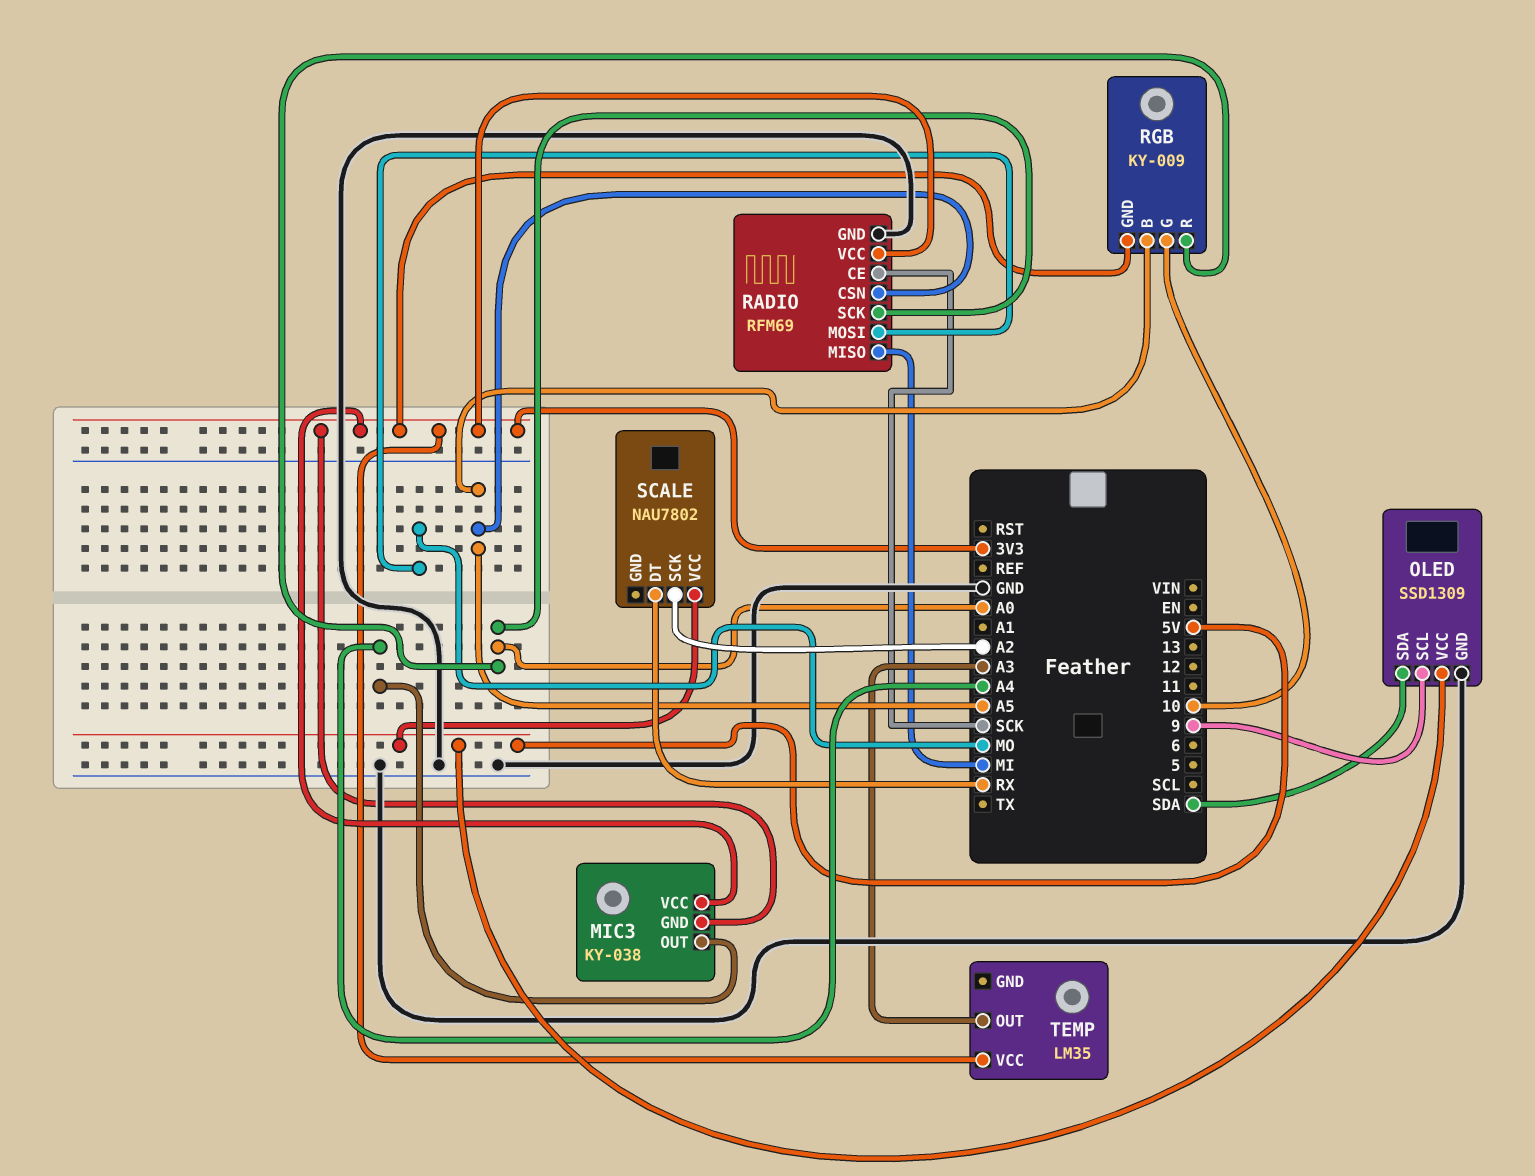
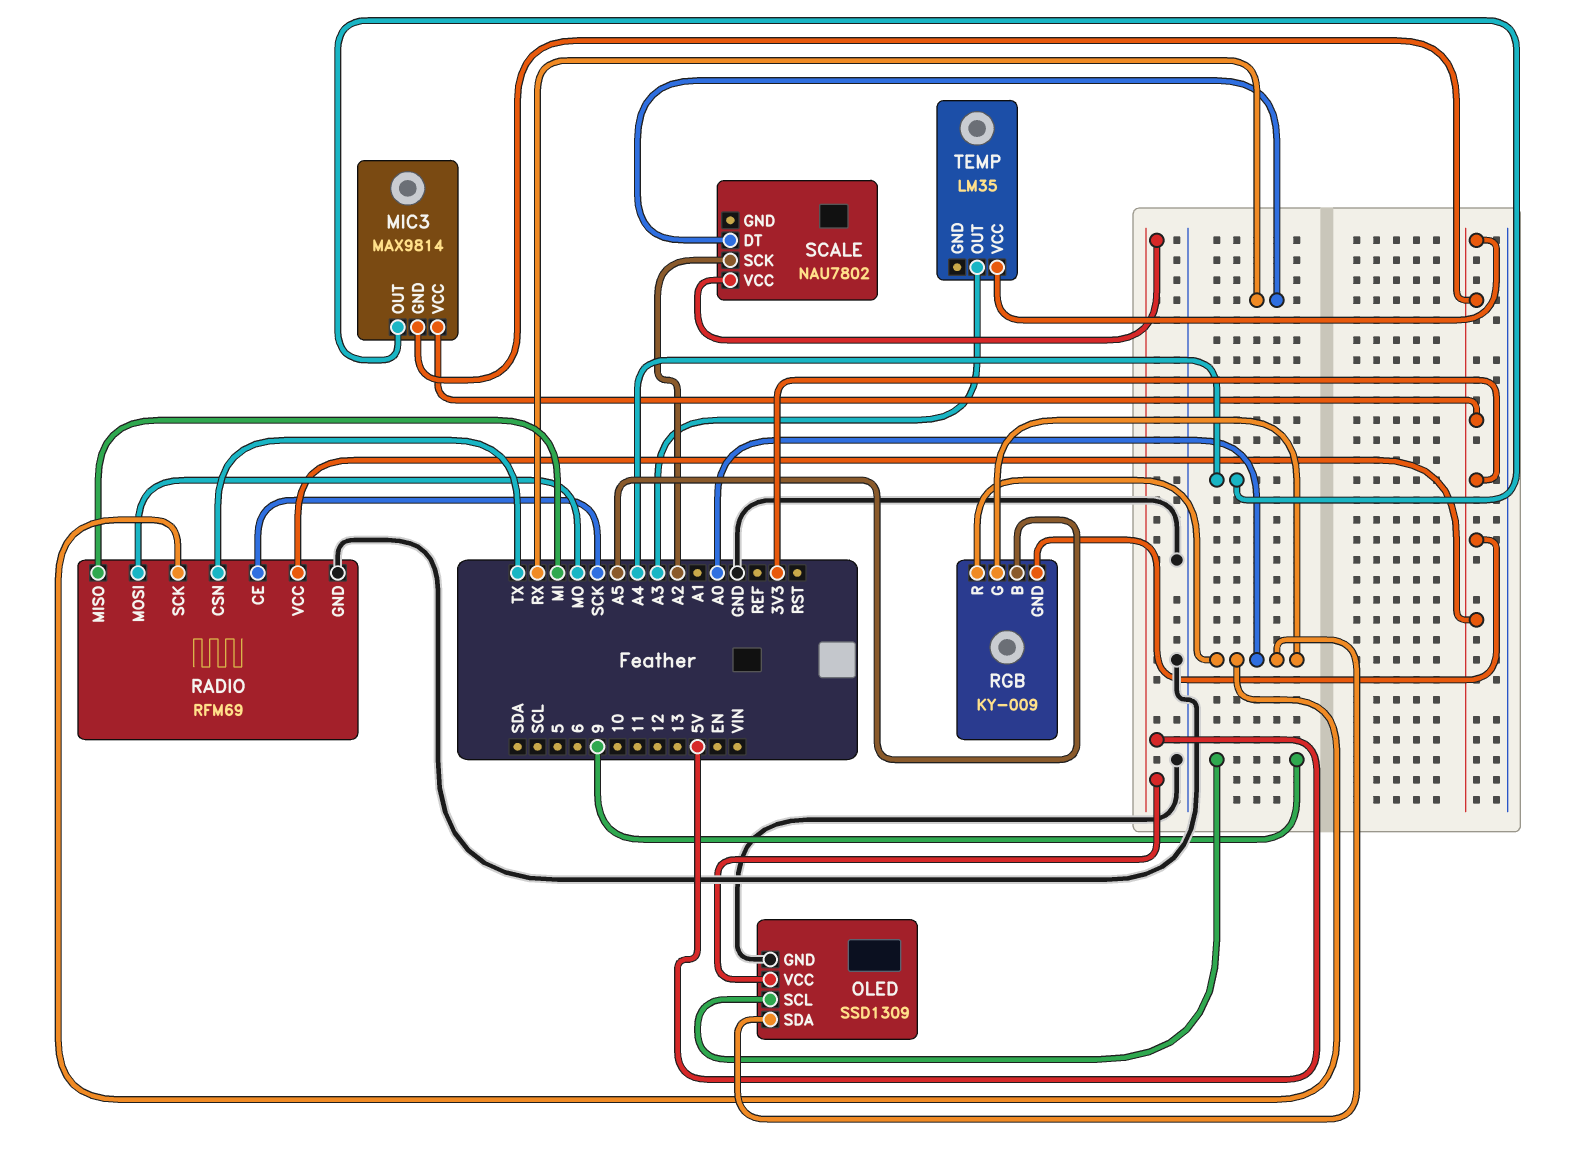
MIC3: KY-038 -> MAX9814
OLED pin SDA: SDA -> A0
RADIO pin CSN: A5 -> TX
RGB pin G: 10 -> A0

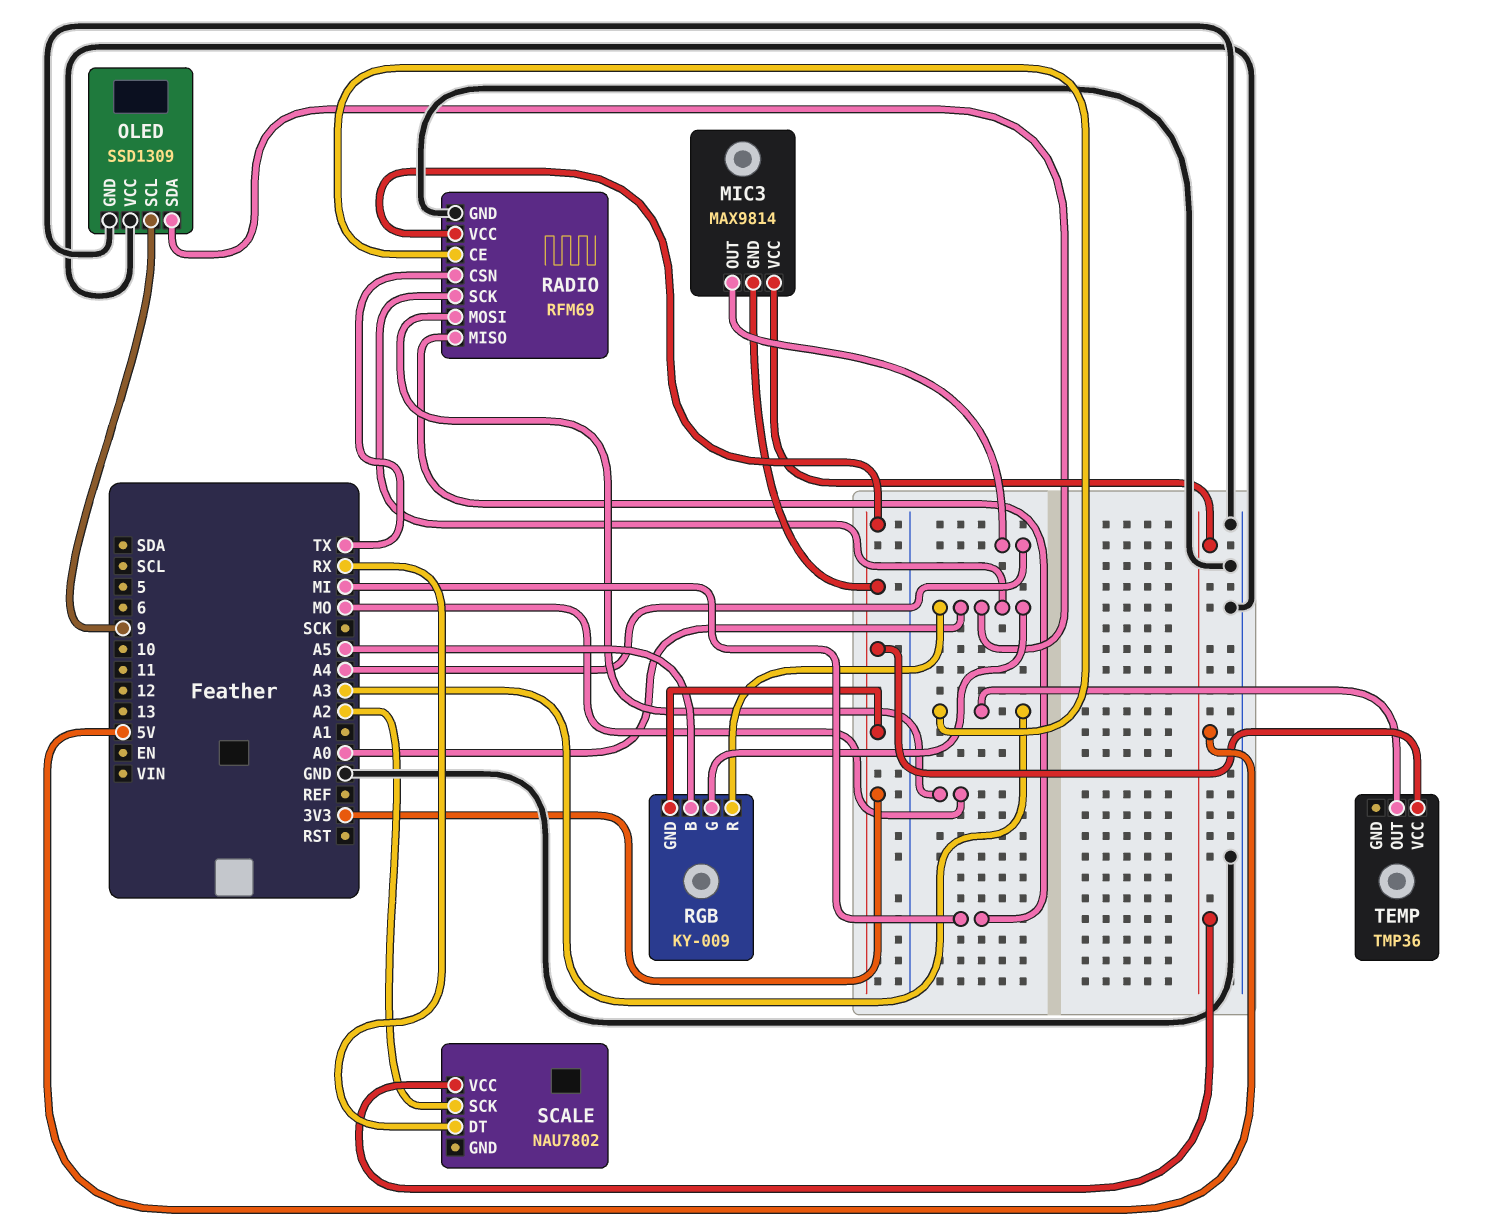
MIC3 pin VCC: 3V3 -> 5V
OLED pin VCC: 5V -> GND
RADIO pin CE: SCK -> A3
TEMP: LM35 -> TMP36

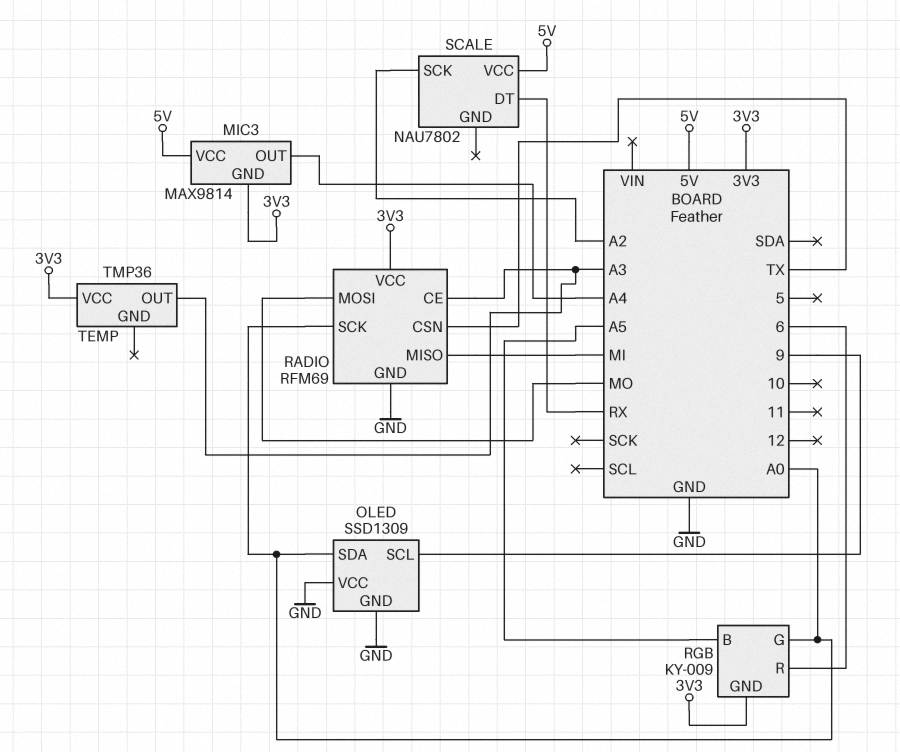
RGB pin R: A0 -> 6

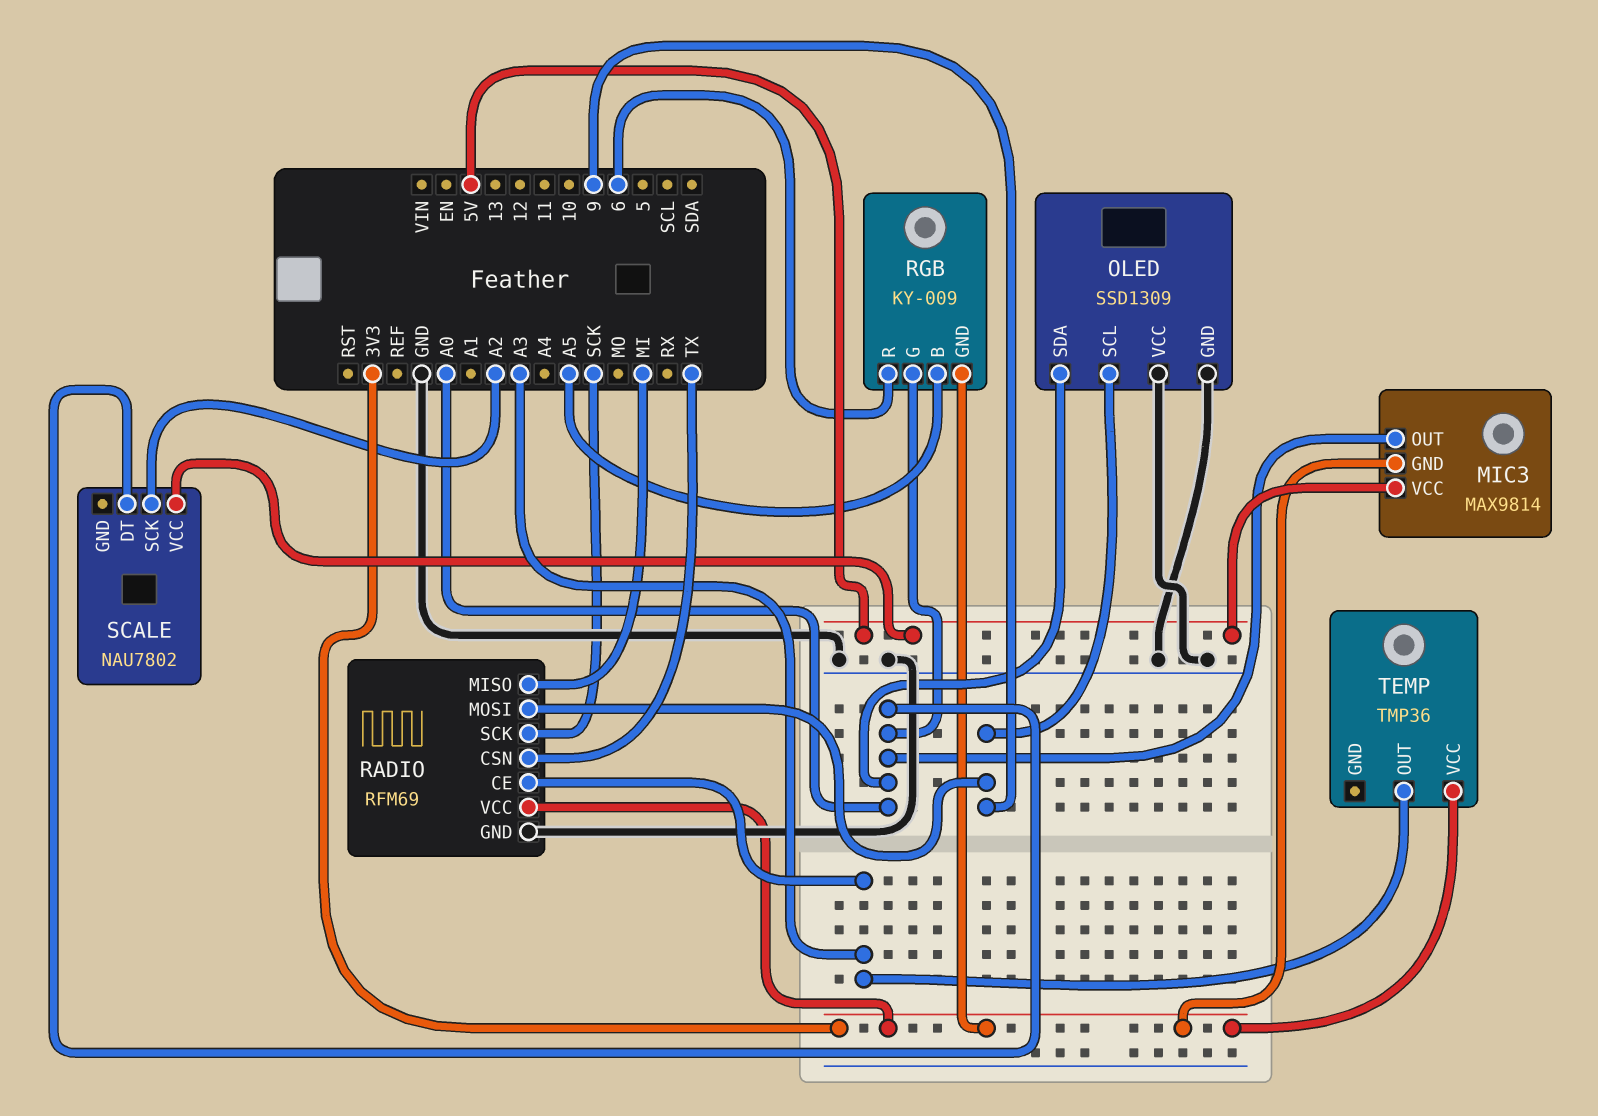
MIC3 pin OUT: A4 -> A0
RADIO pin MOSI: MO -> 9
RADIO pin SCK: A0 -> SCK
SCALE pin DT: RX -> A0

